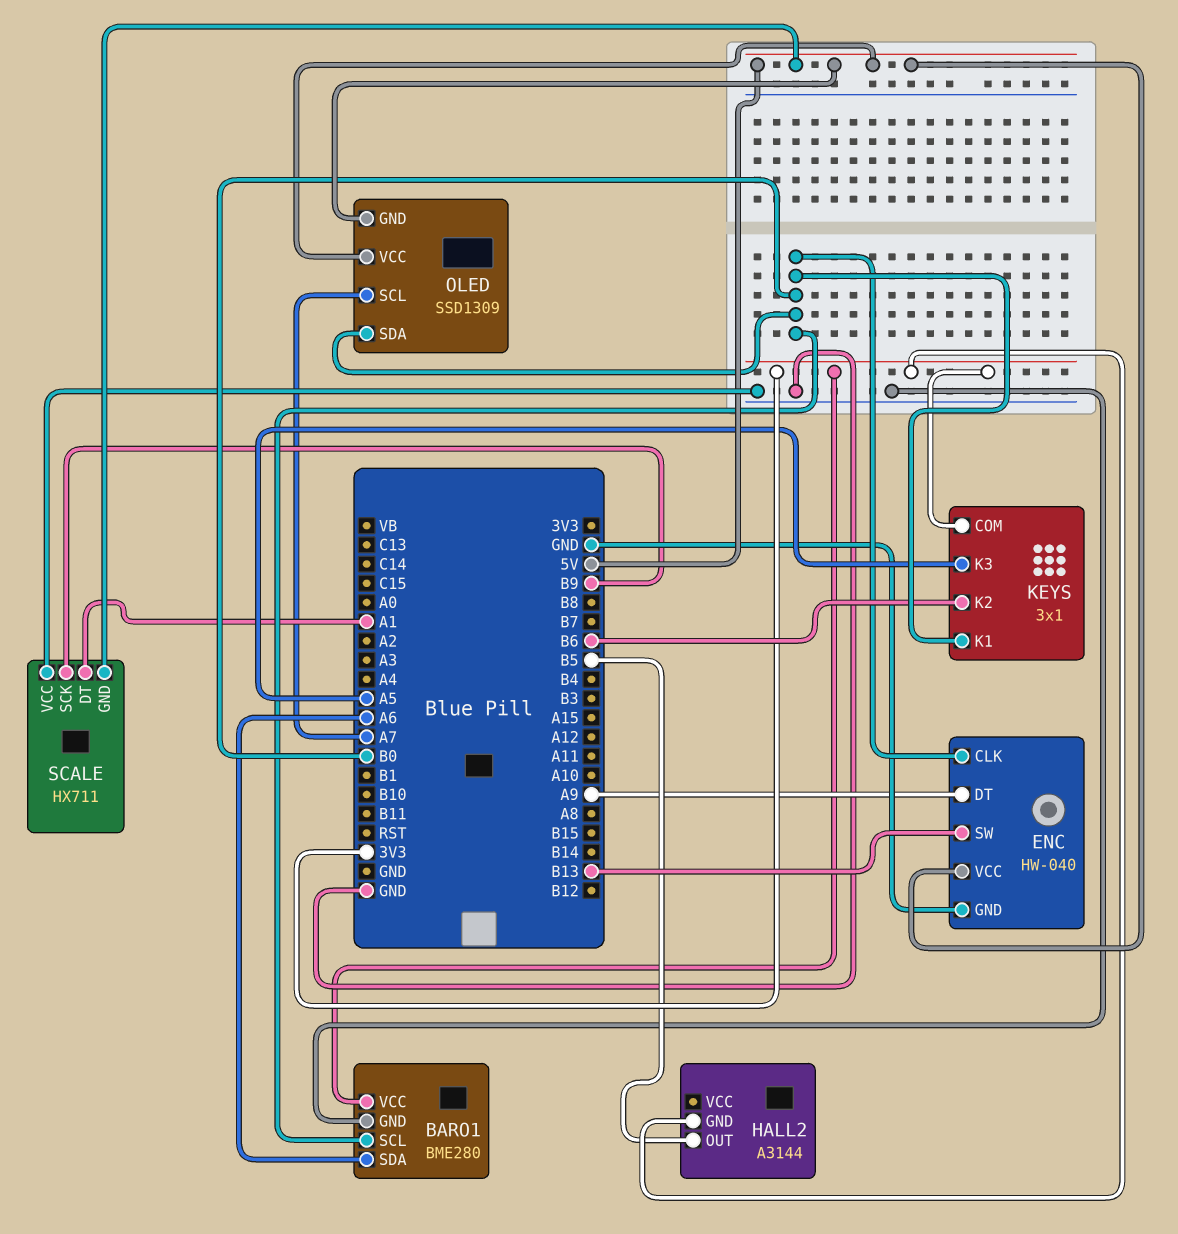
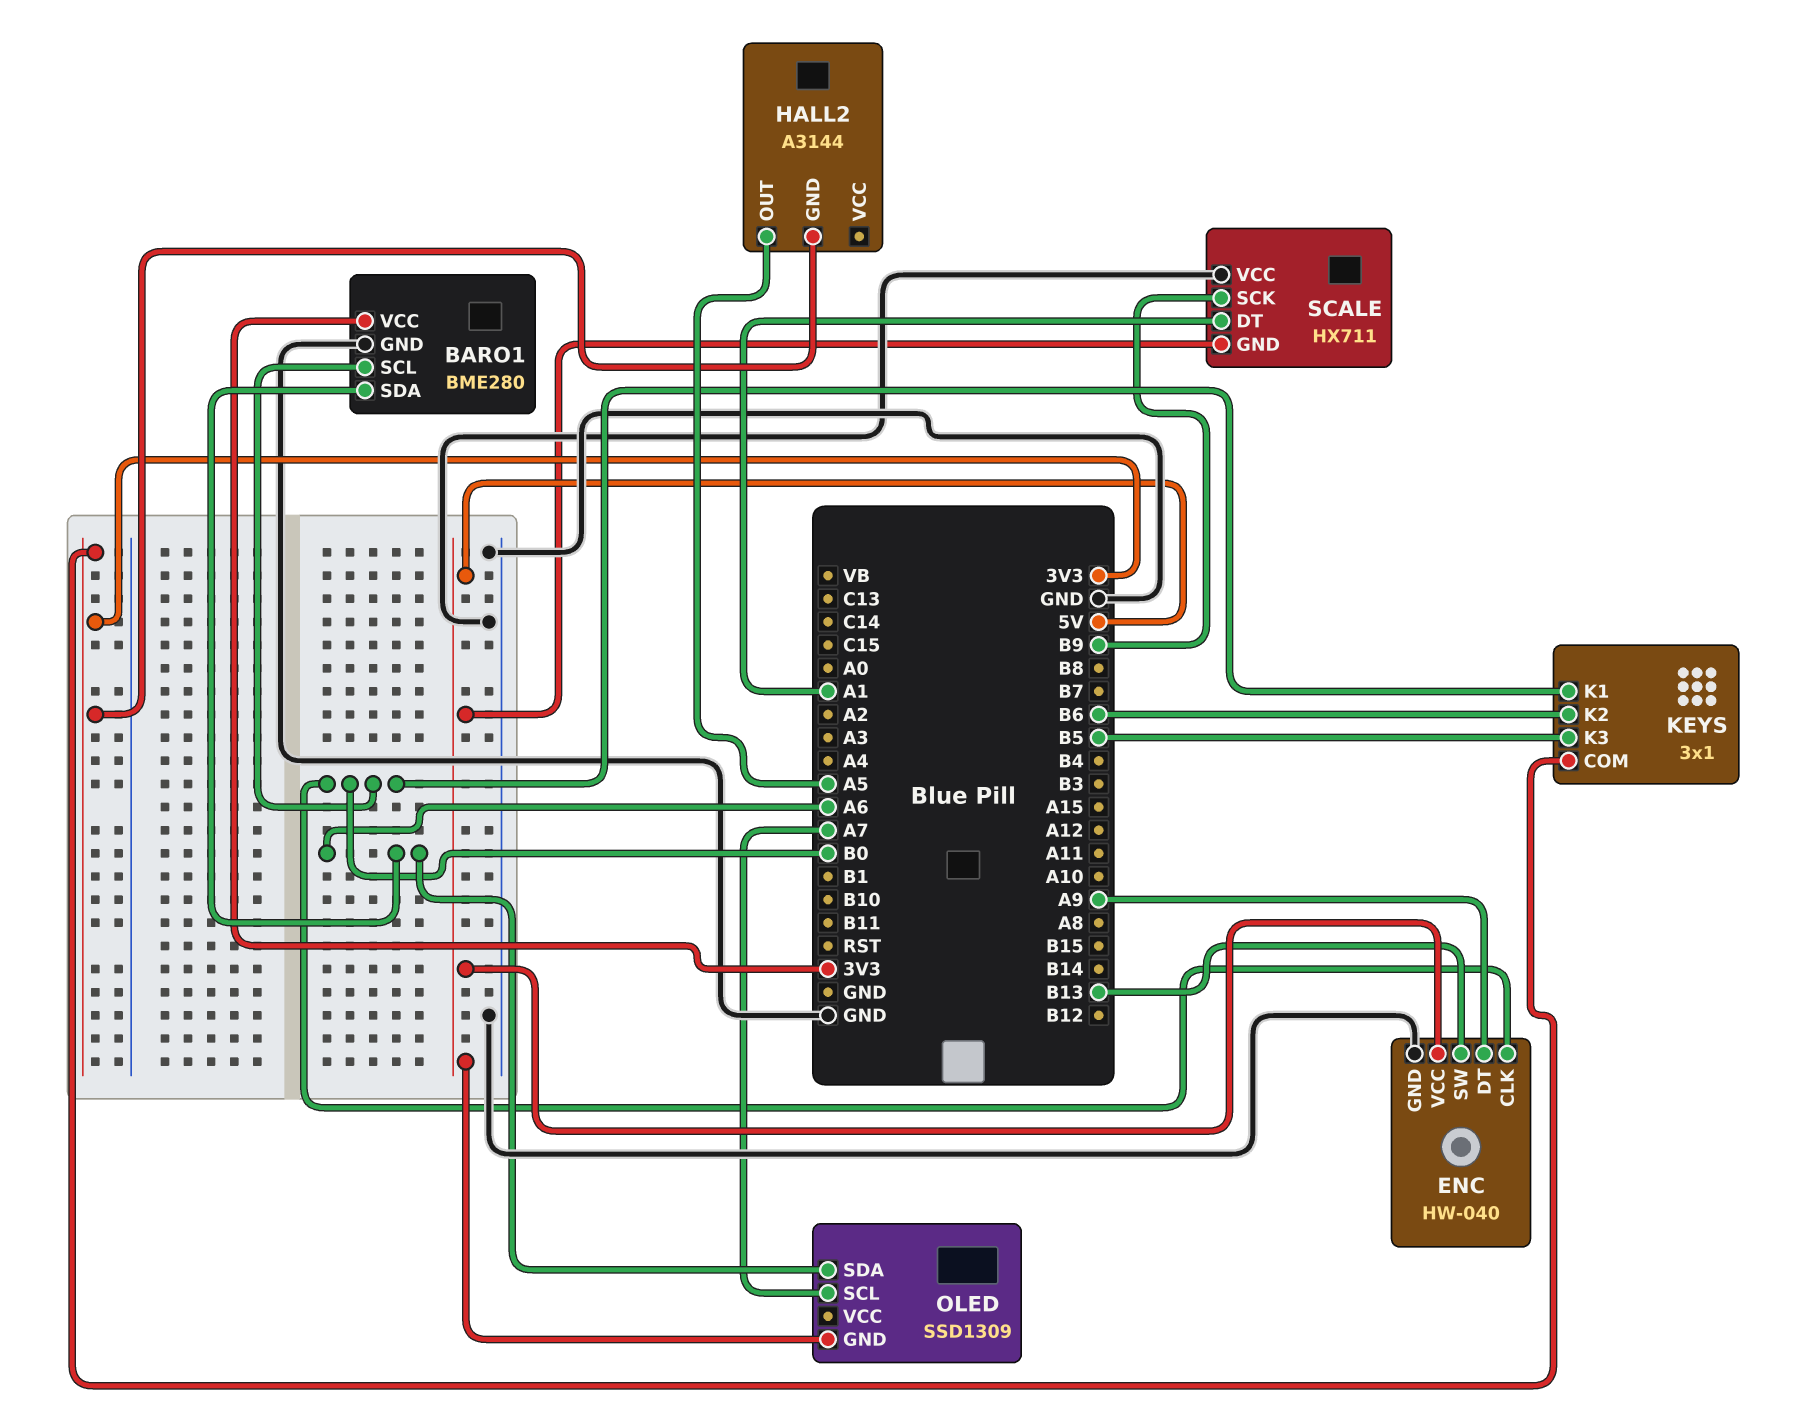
HALL2 pin OUT: B5 -> A5
KEYS pin K3: A5 -> B5
OLED pin SDA: B0 -> A6
OLED pin VCC: 5V -> none

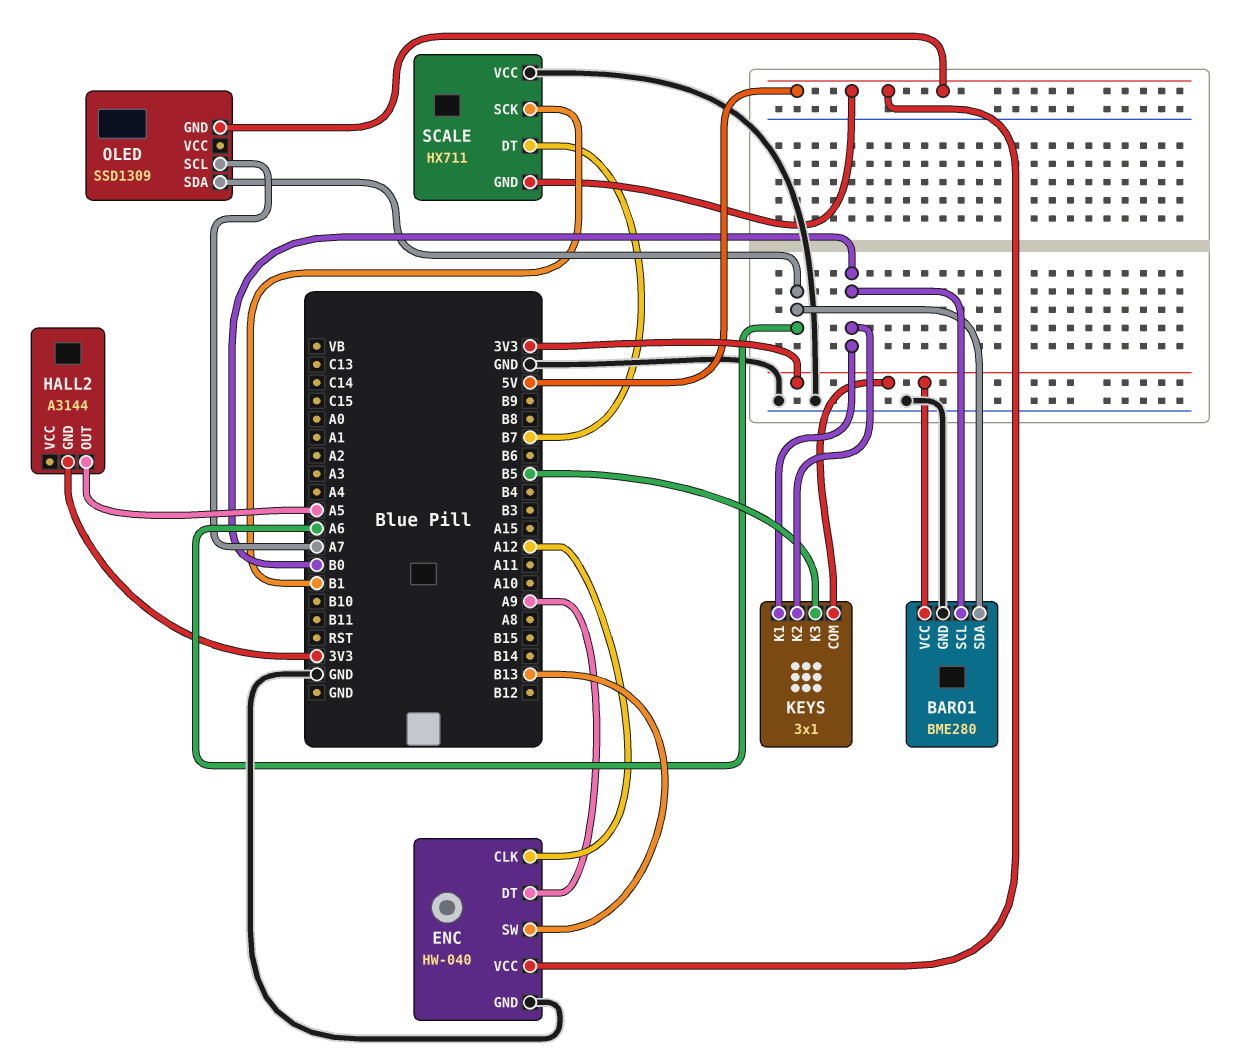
ENC pin CLK: B0 -> A12
KEYS pin K2: B6 -> B0
SCALE pin DT: A1 -> B7
SCALE pin SCK: B9 -> B1

